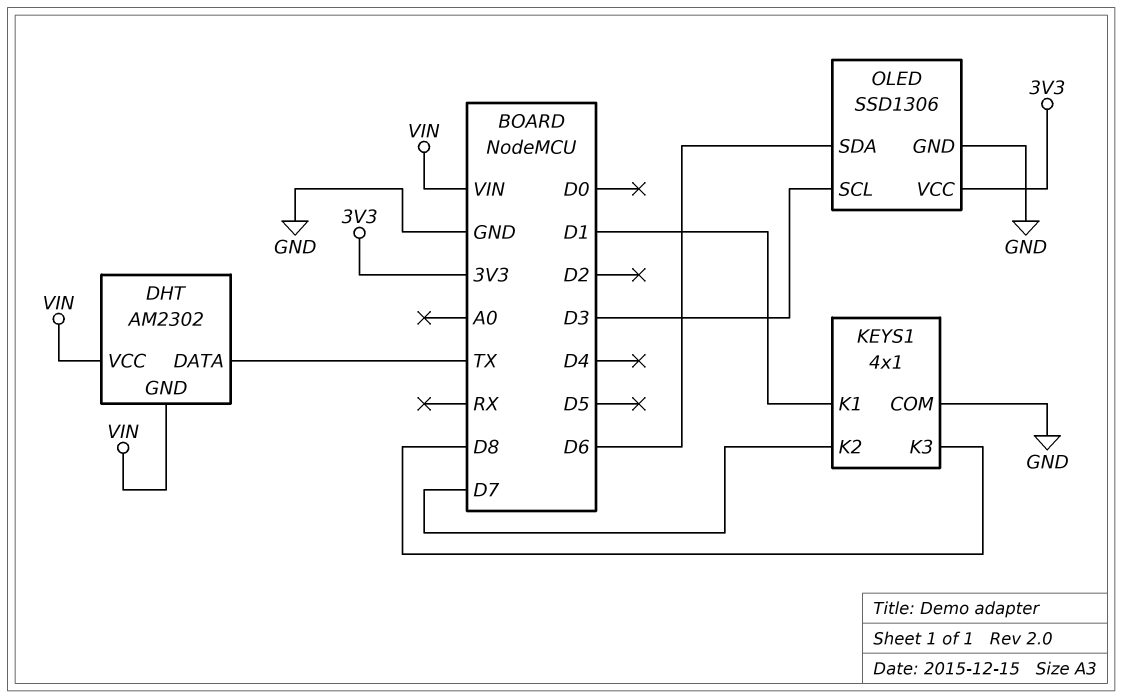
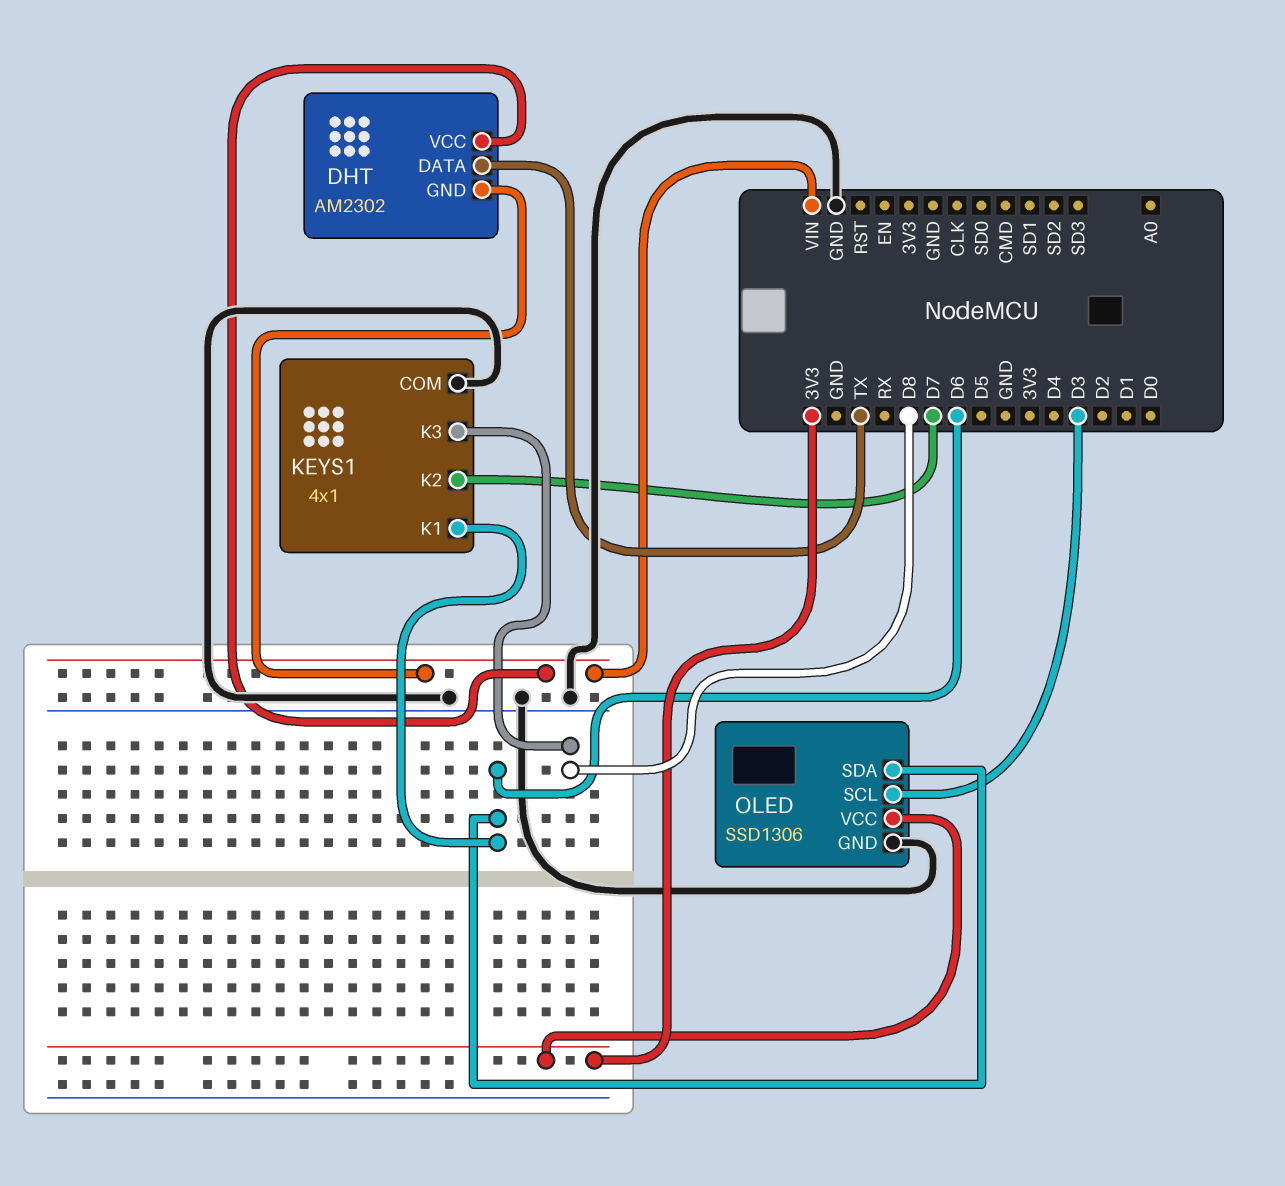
KEYS1 pin K1: D1 -> D6

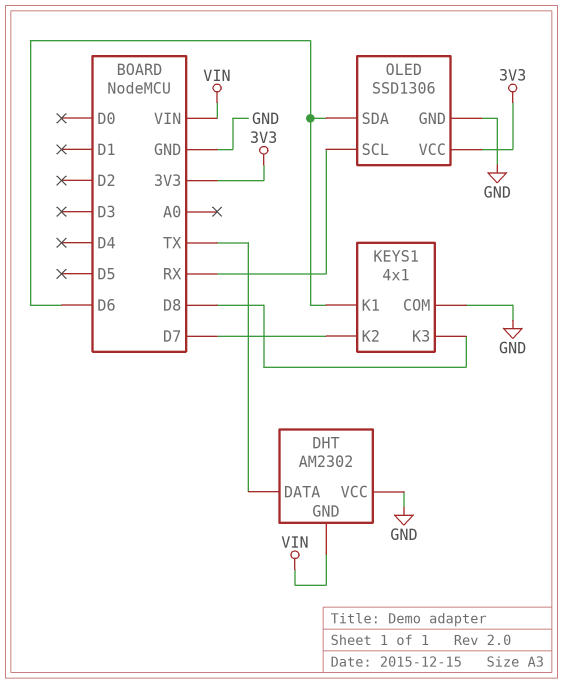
DHT pin VCC: VIN -> GND
OLED pin SCL: D3 -> RX

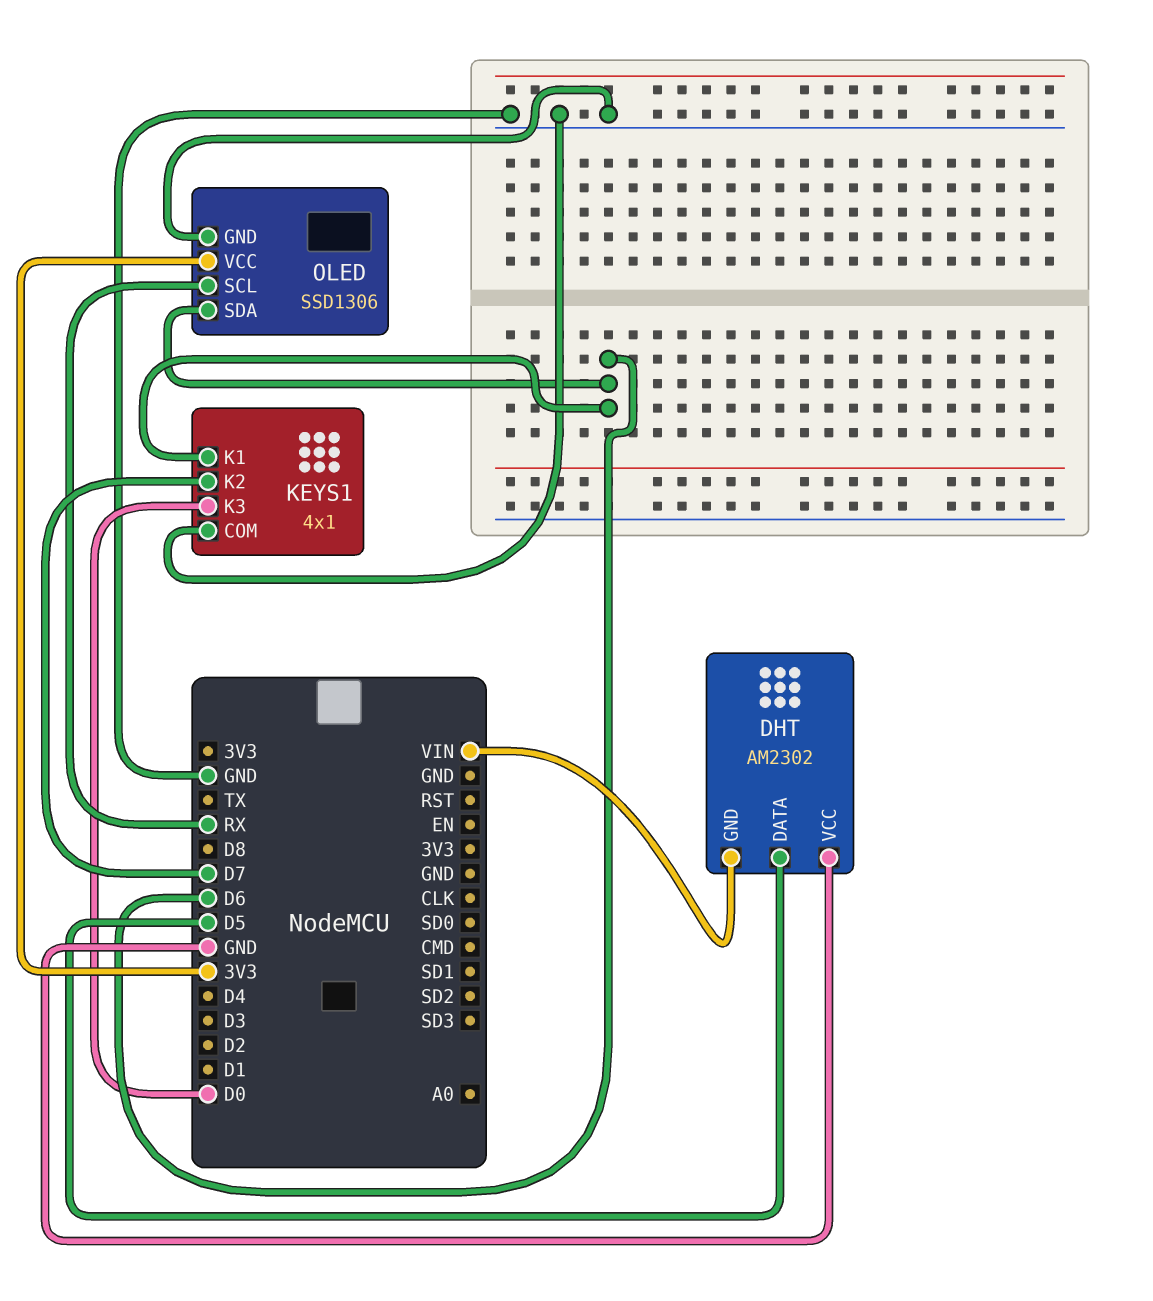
DHT pin DATA: TX -> D5
KEYS1 pin K3: D8 -> D0

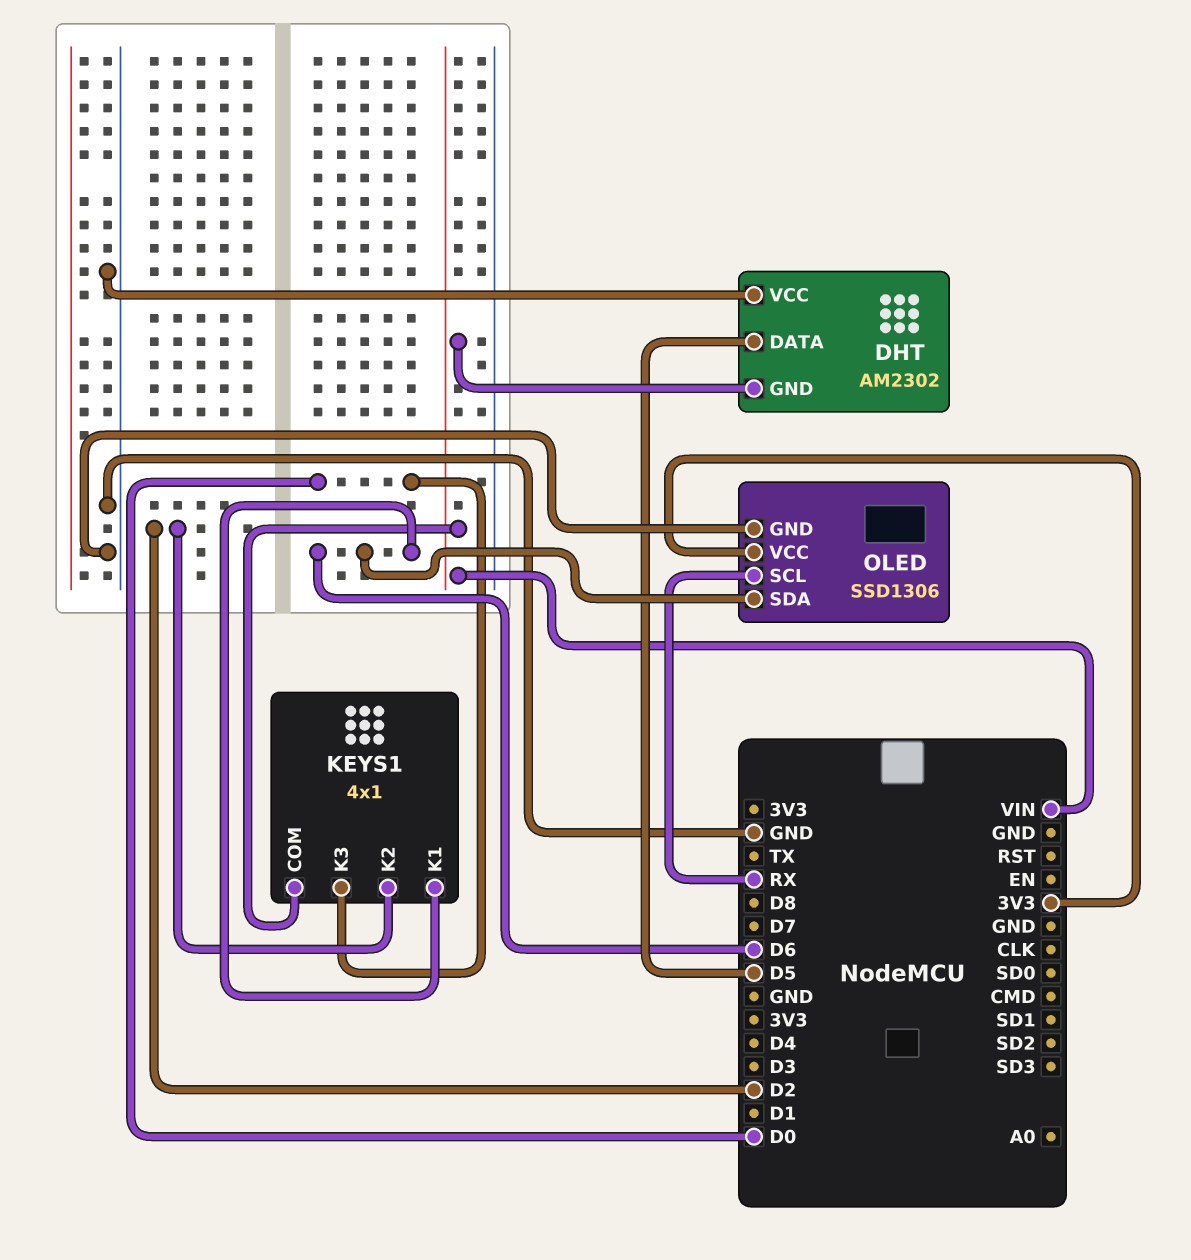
KEYS1 pin COM: GND -> VIN
KEYS1 pin K2: D7 -> D2

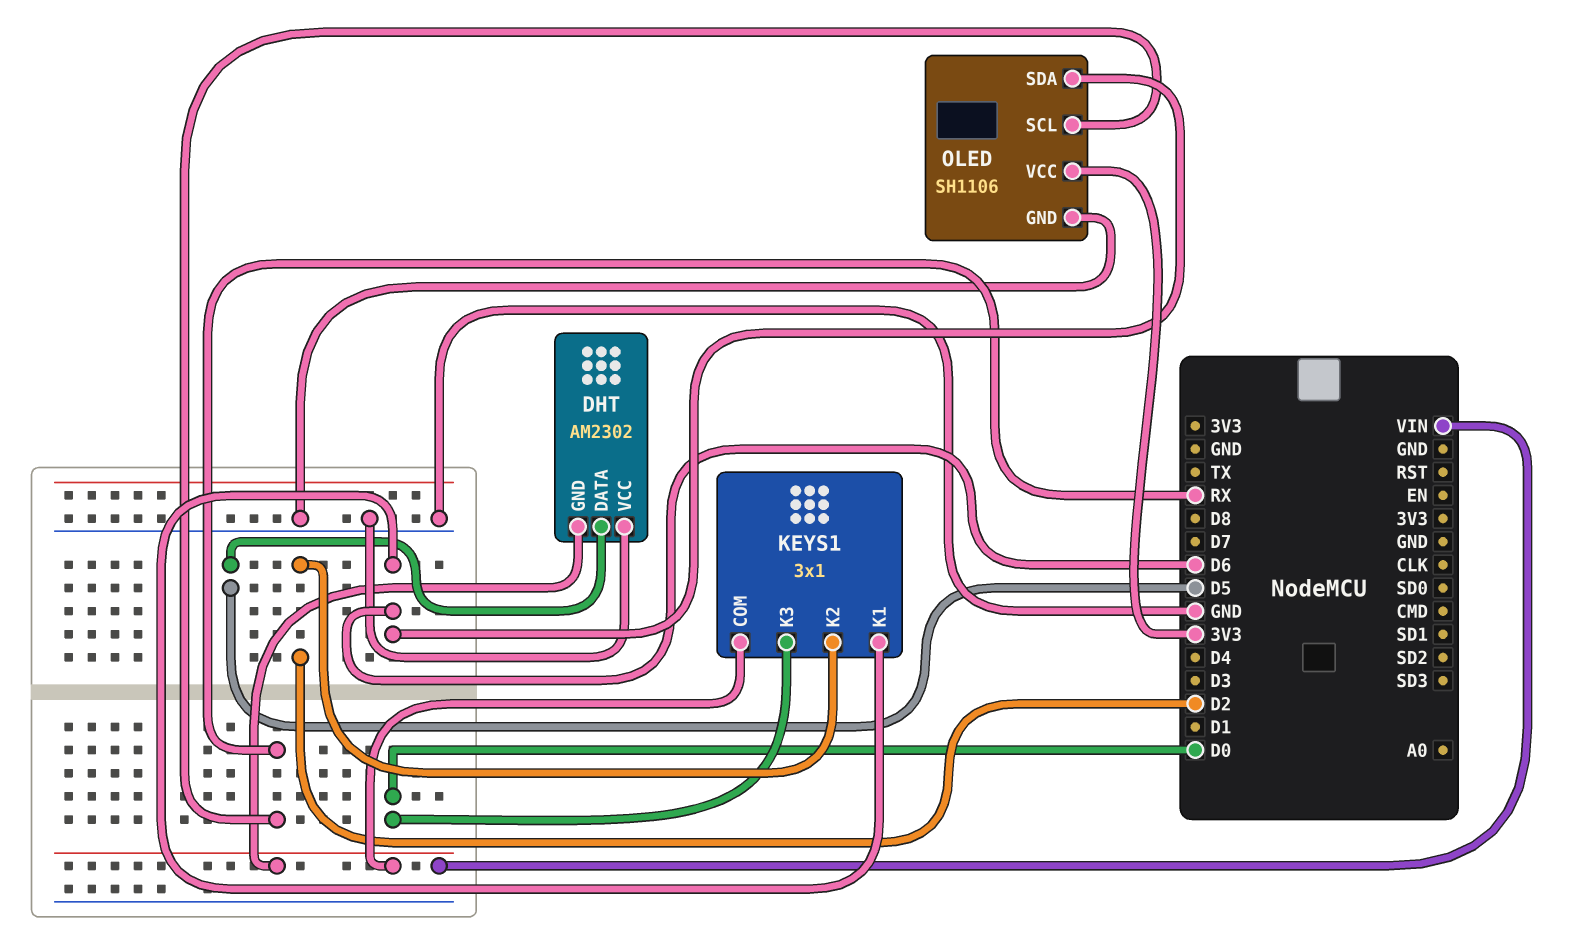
KEYS1: 4x1 -> 3x1
OLED: SSD1306 -> SH1106

